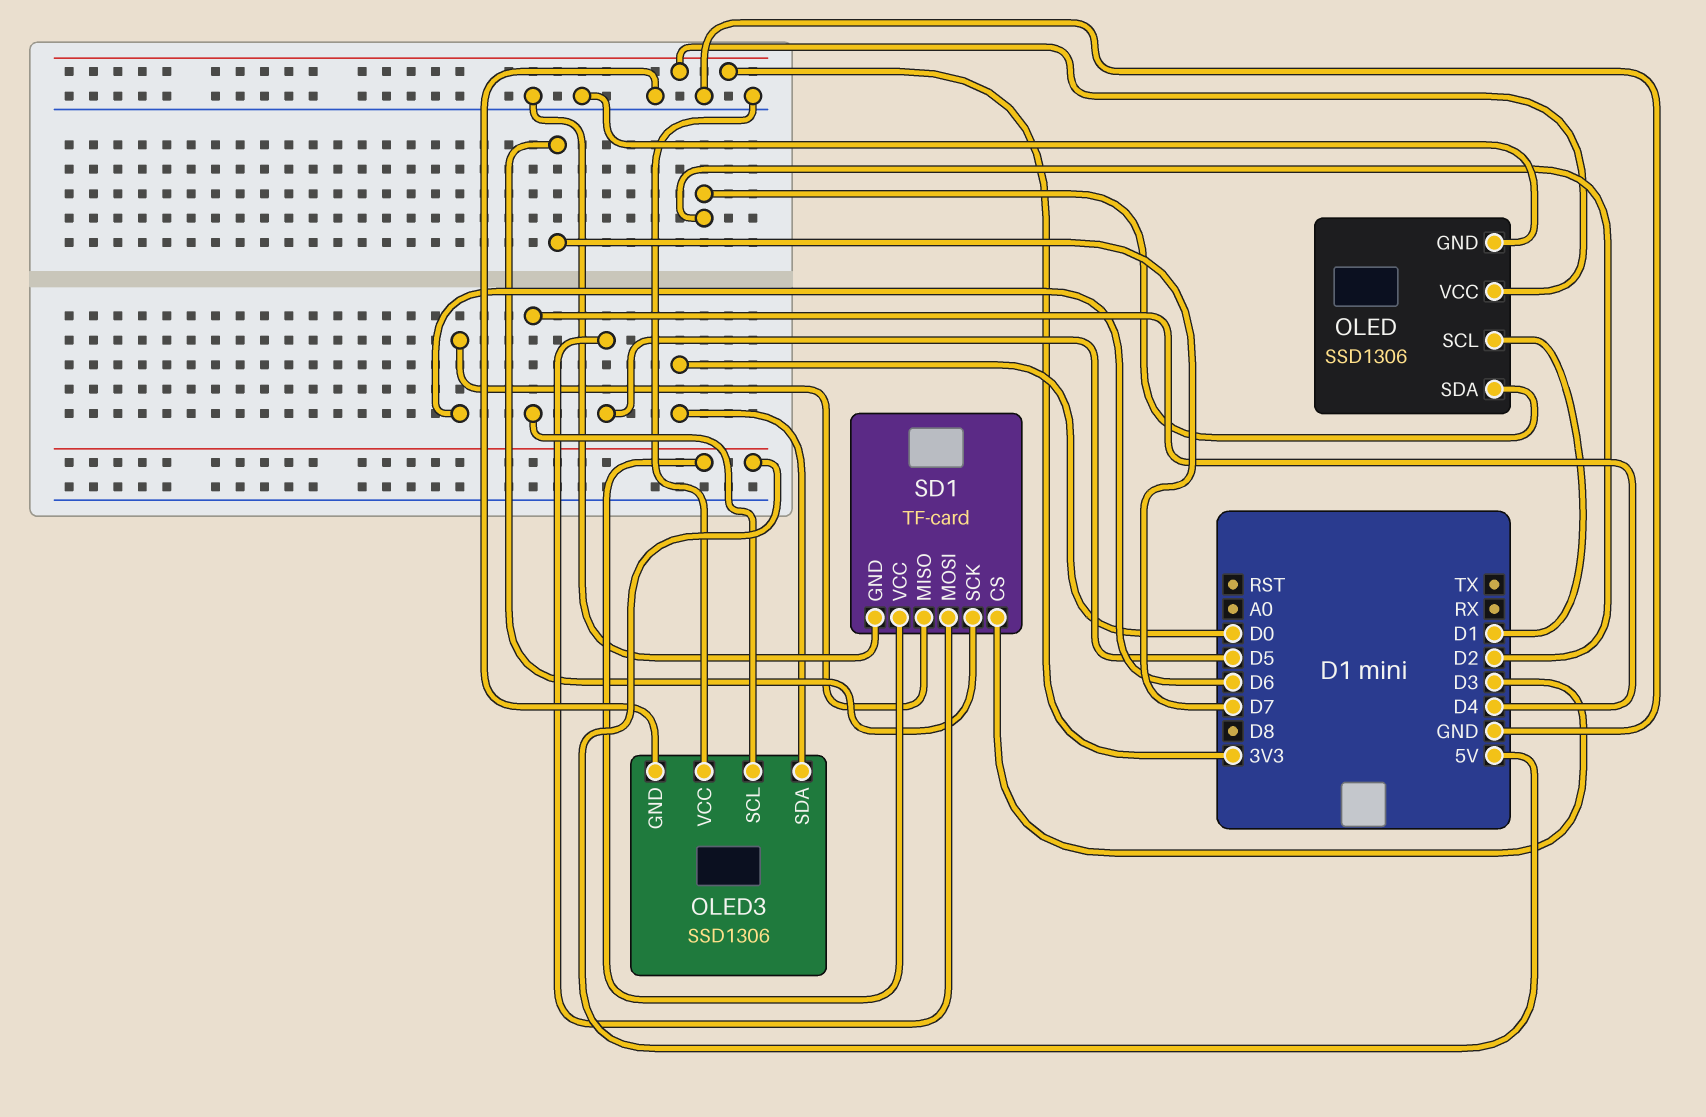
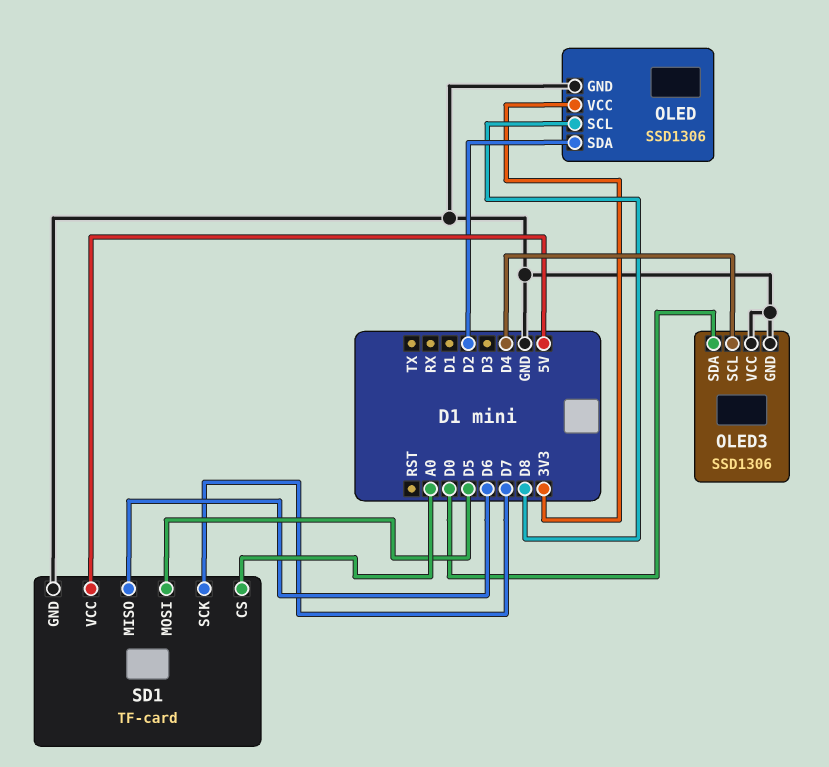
OLED pin SCL: D1 -> D8
SD1 pin CS: D3 -> A0

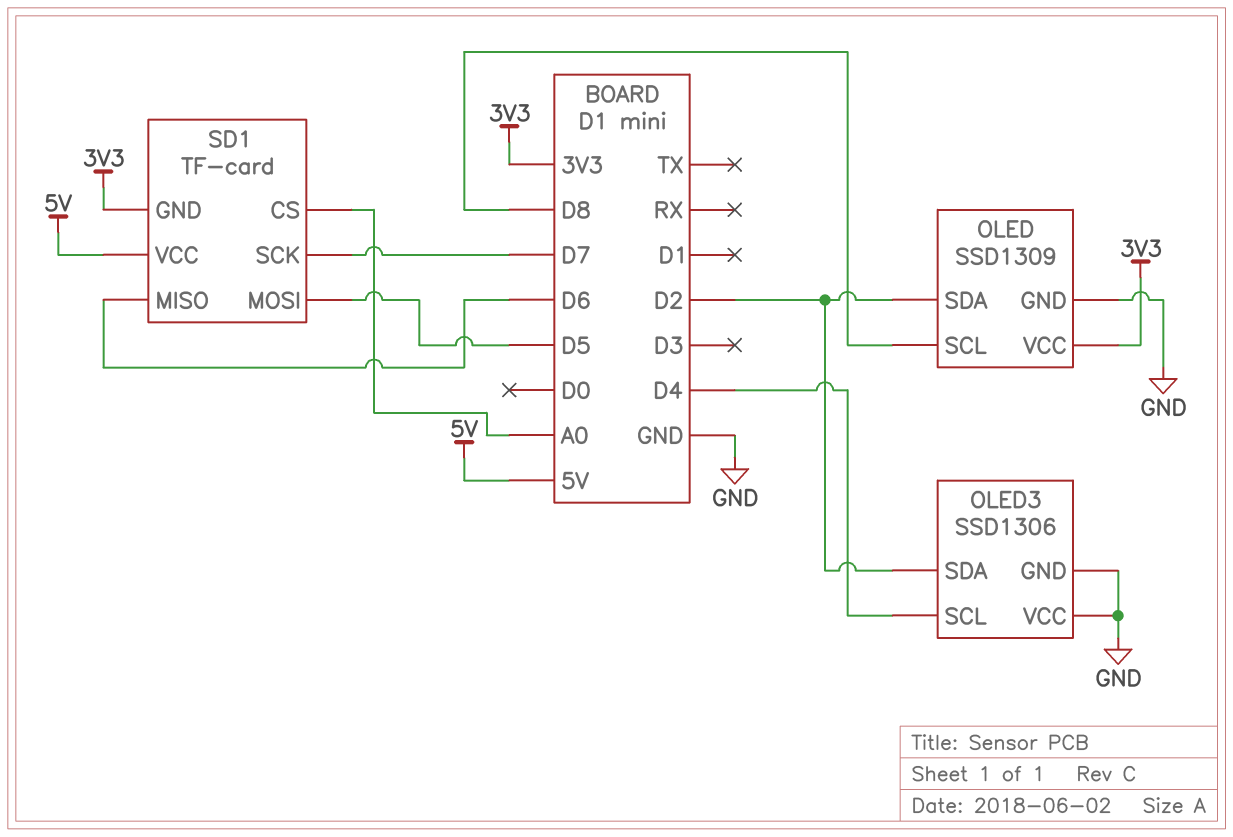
OLED: SSD1306 -> SSD1309
OLED3 pin SDA: D0 -> D2
SD1 pin GND: GND -> 3V3

